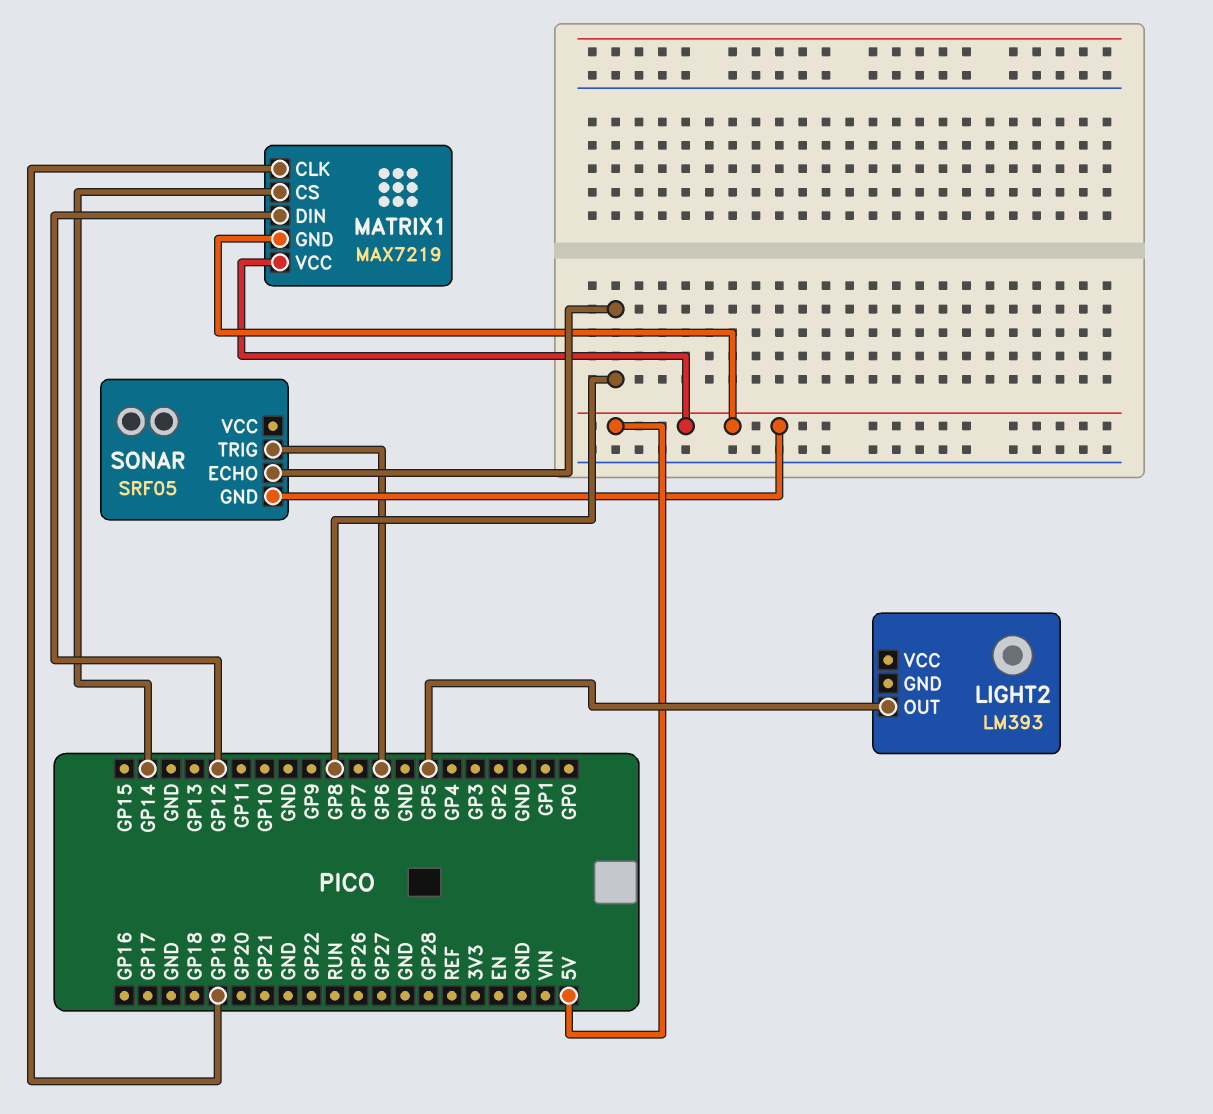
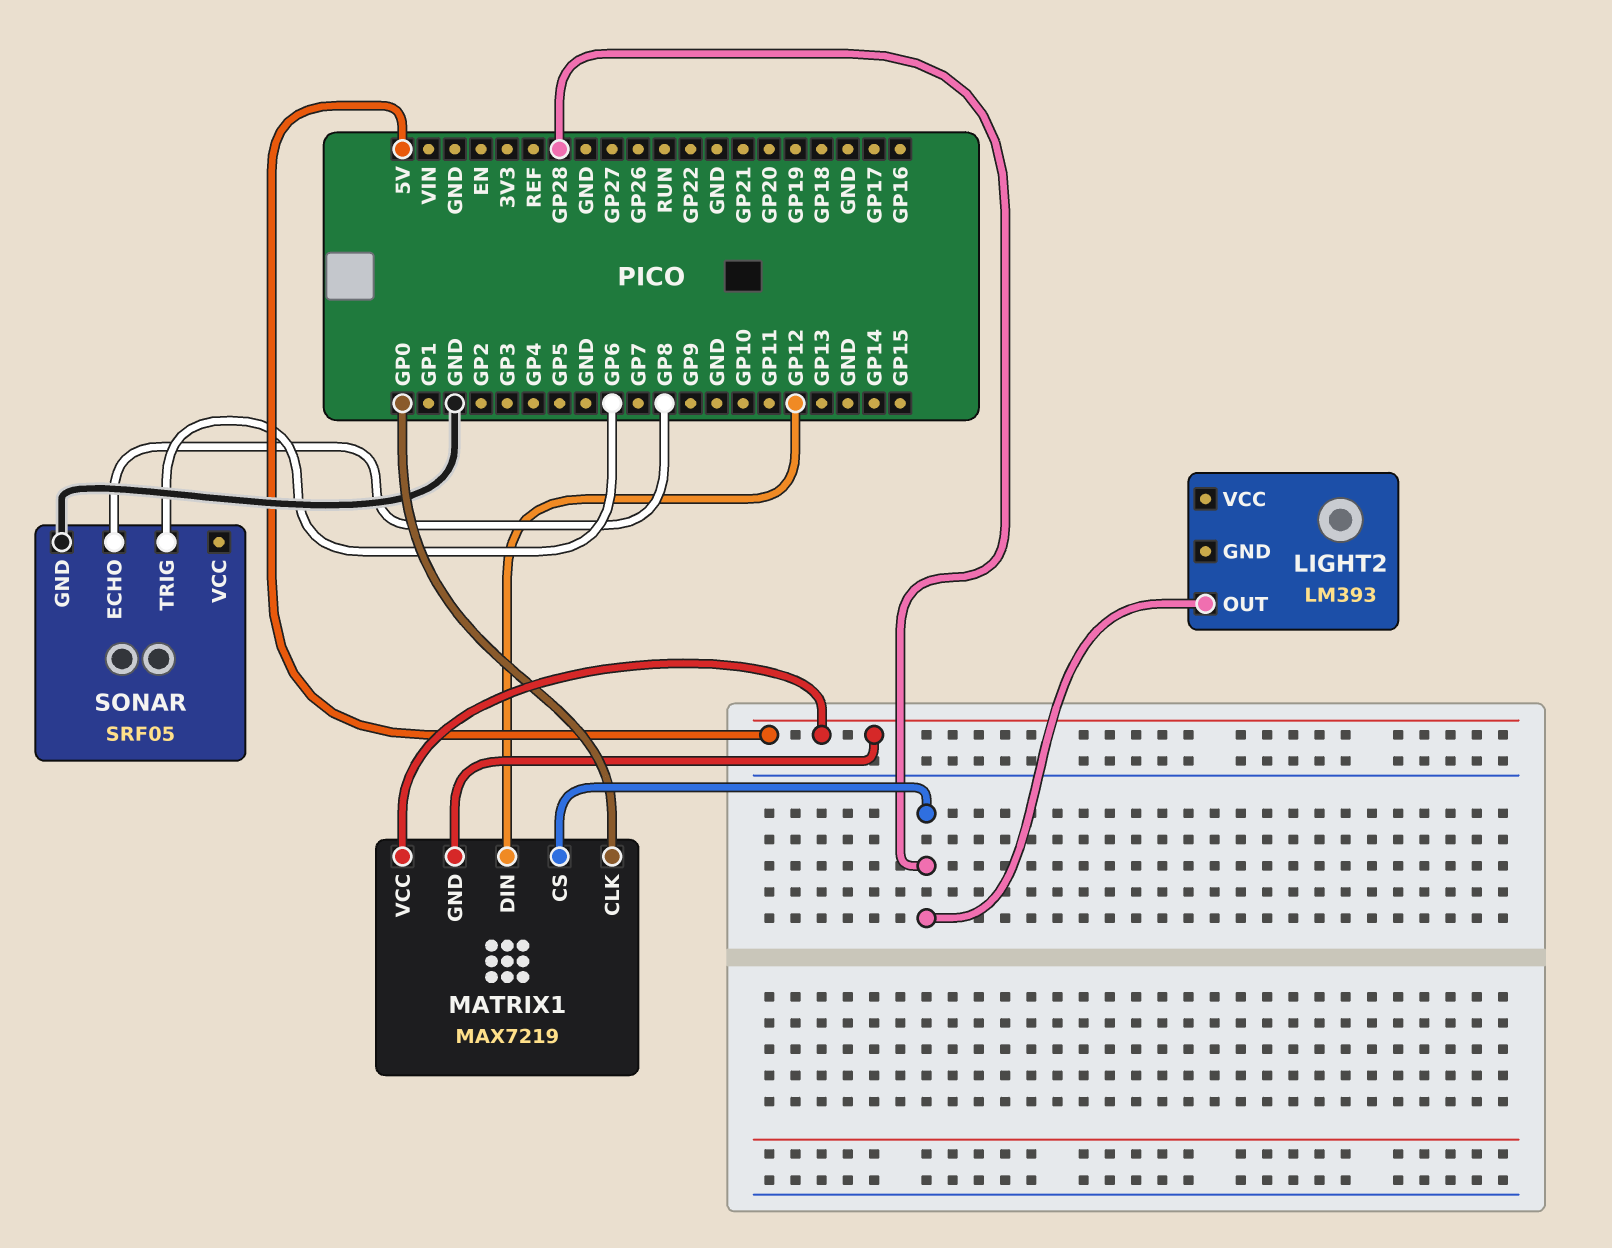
LIGHT2 pin OUT: GP5 -> GP28
MATRIX1 pin CLK: GP19 -> GP0
MATRIX1 pin CS: GP14 -> GP28
SONAR pin GND: 5V -> GND

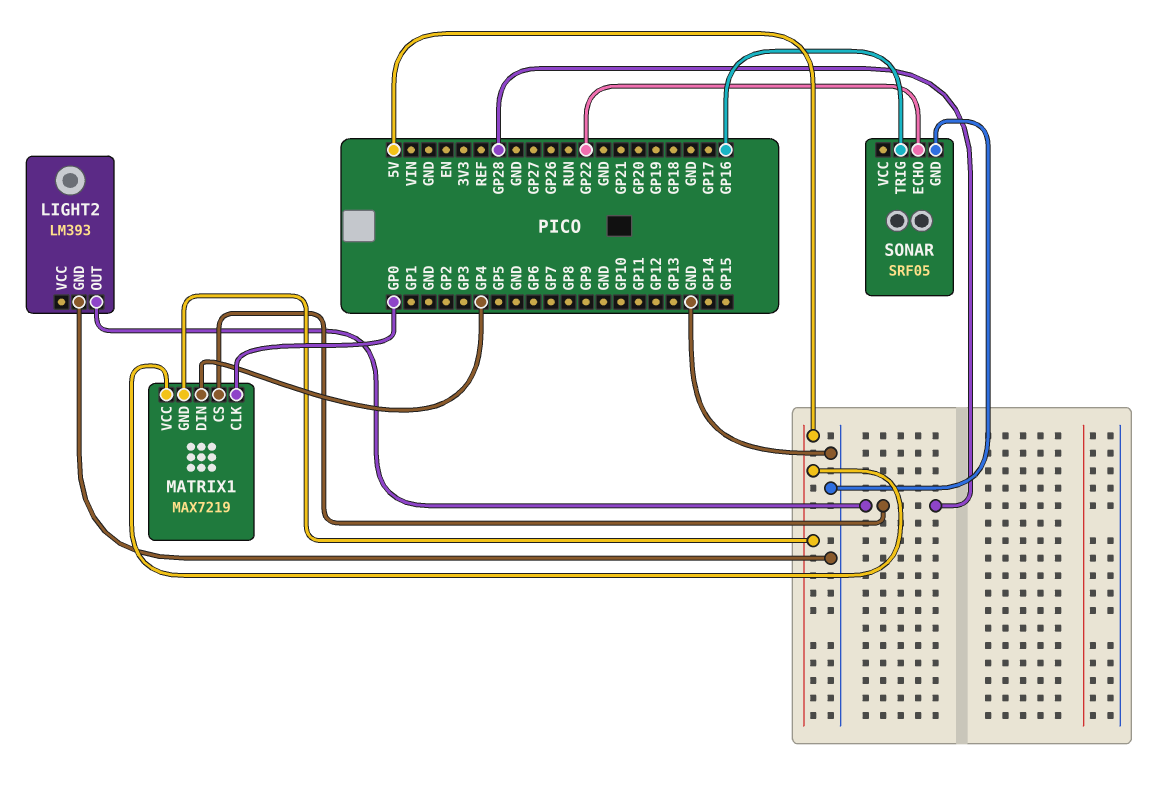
LIGHT2 pin GND: none -> GND
MATRIX1 pin DIN: GP12 -> GP4
SONAR pin ECHO: GP8 -> GP22
SONAR pin TRIG: GP6 -> GP16

